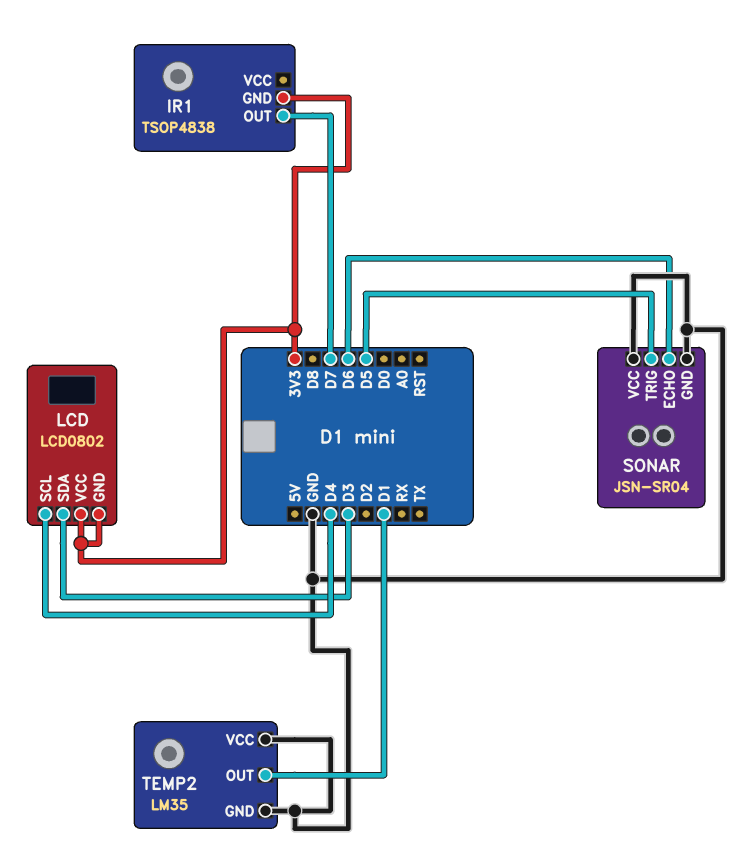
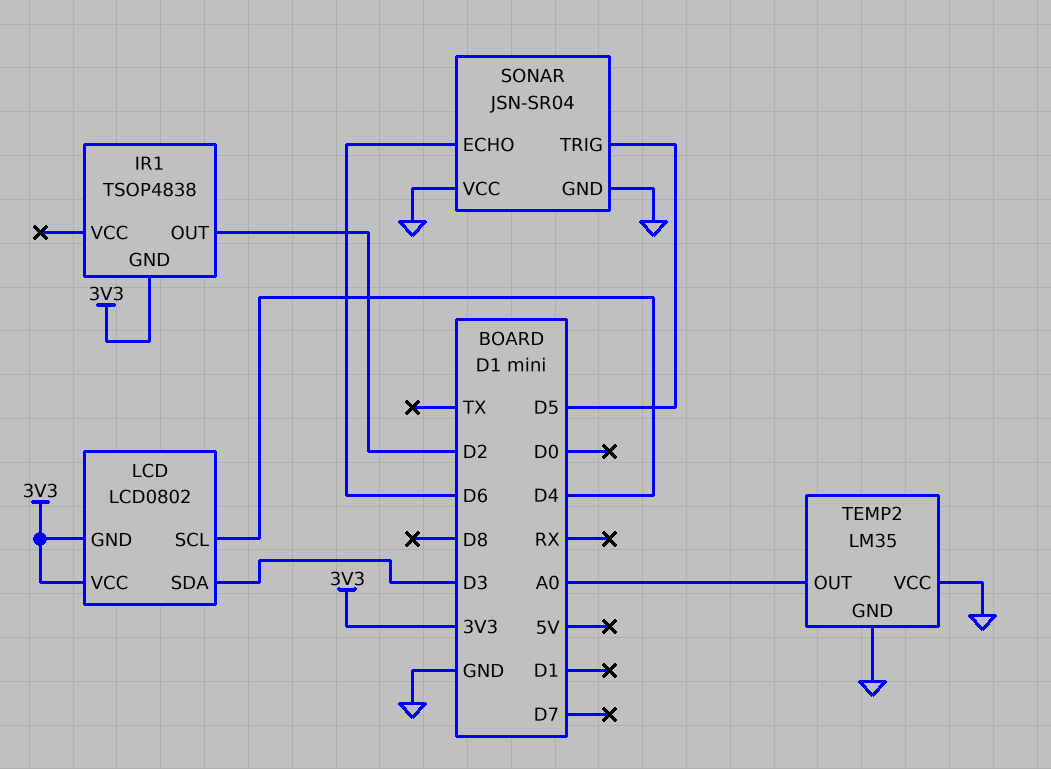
IR1 pin OUT: D7 -> D2
TEMP2 pin OUT: D1 -> A0

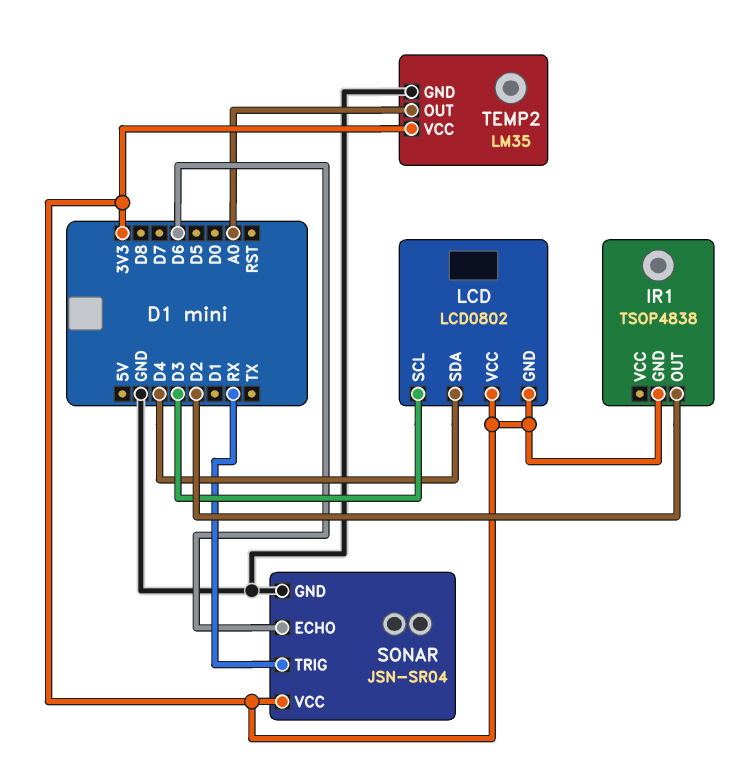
LCD pin SCL: D4 -> D3
LCD pin SDA: D3 -> D4
SONAR pin TRIG: D5 -> RX
SONAR pin VCC: GND -> 3V3
TEMP2 pin VCC: GND -> 3V3

